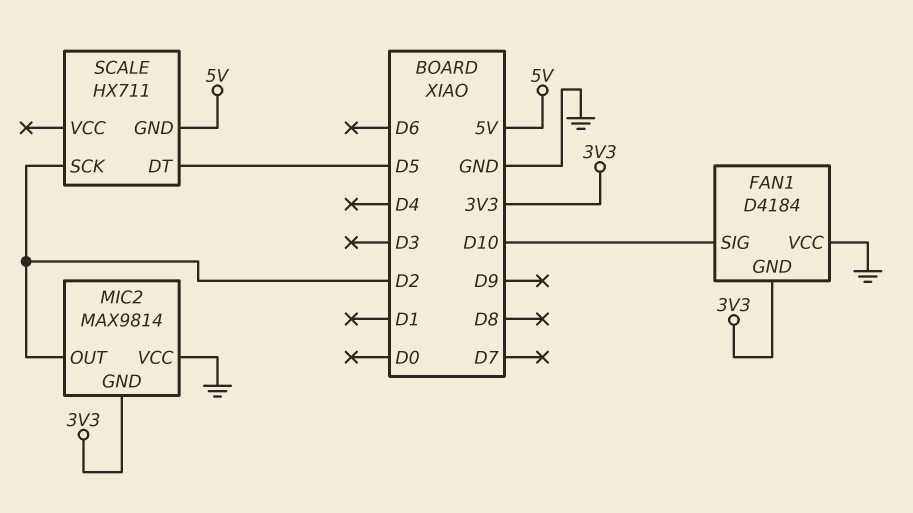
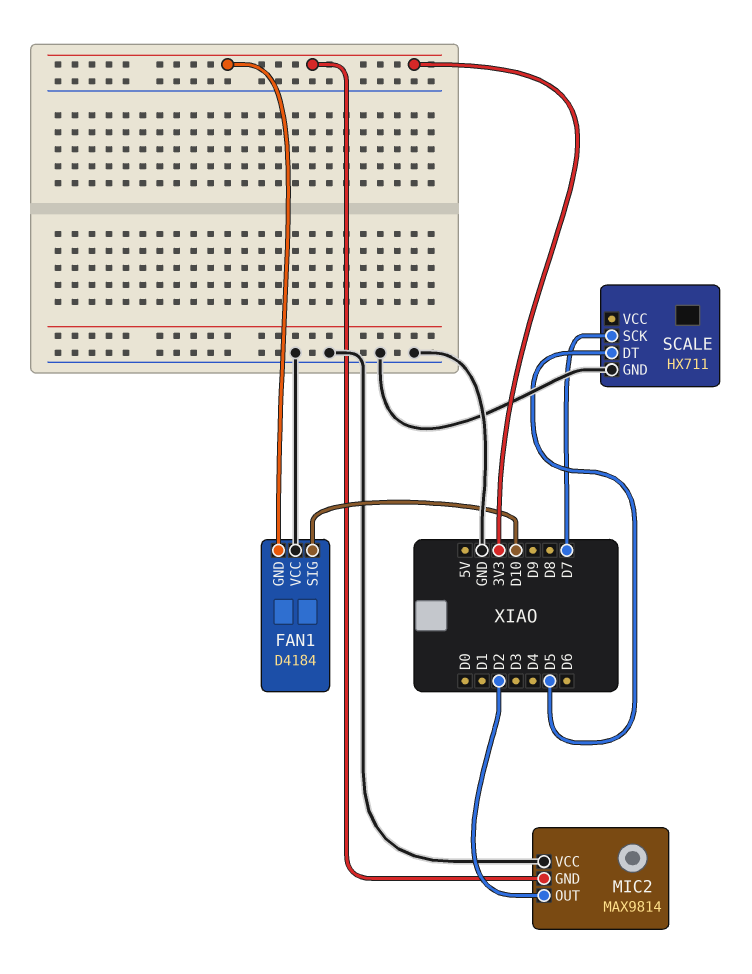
SCALE pin GND: 5V -> GND
SCALE pin SCK: D2 -> D7

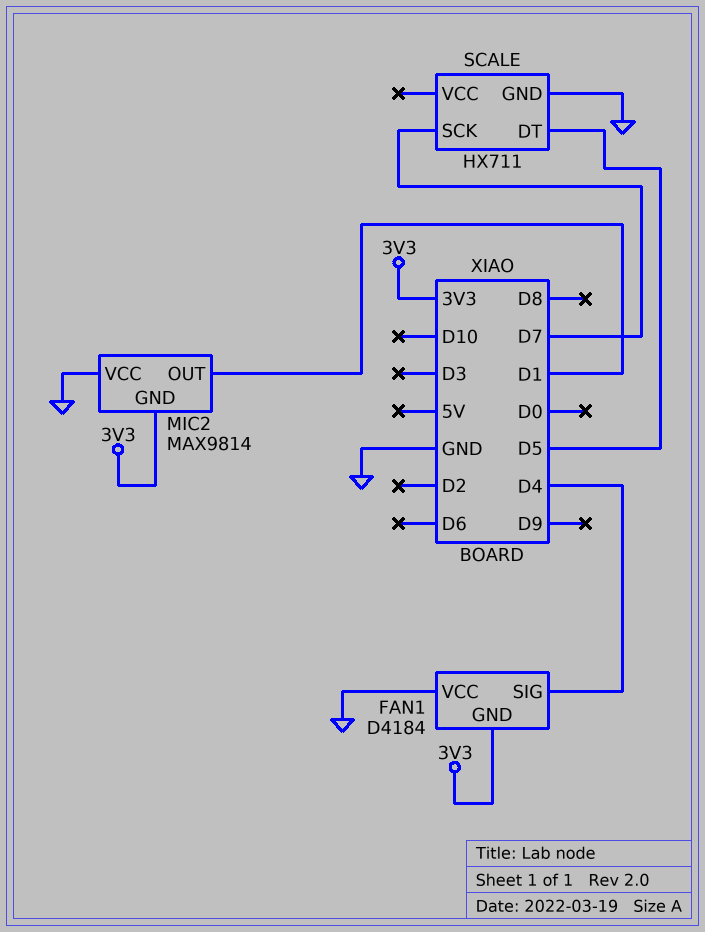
FAN1 pin SIG: D10 -> D4
MIC2 pin OUT: D2 -> D1

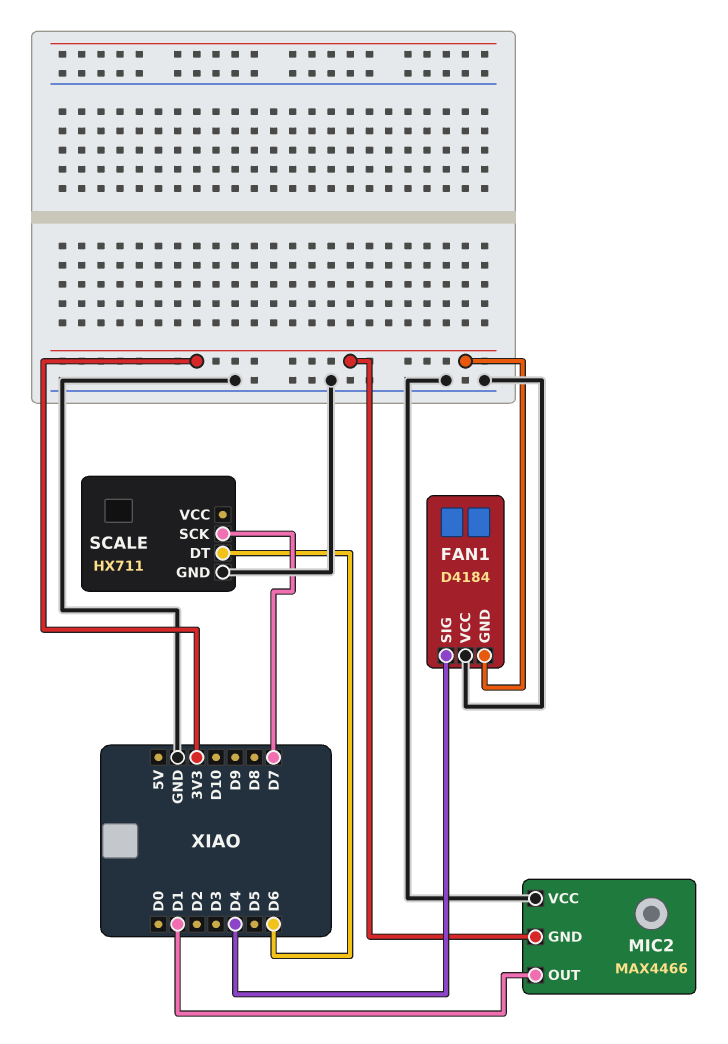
MIC2: MAX9814 -> MAX4466
SCALE pin DT: D5 -> D6

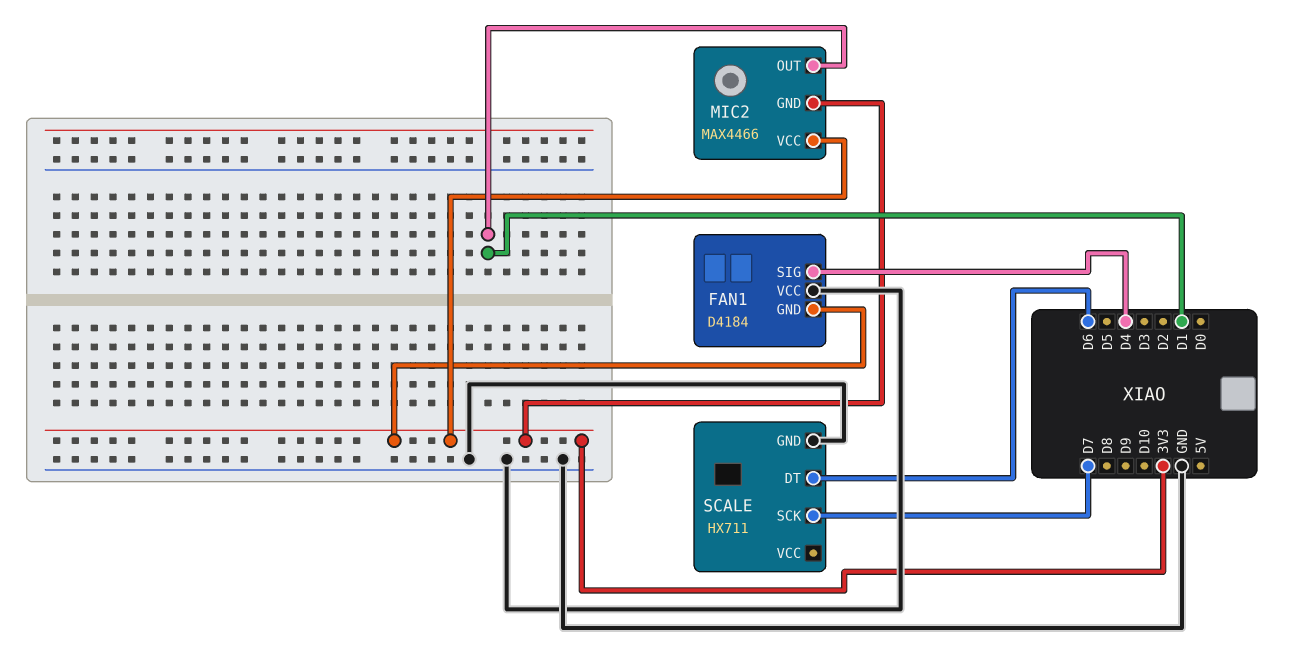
MIC2 pin VCC: GND -> 3V3

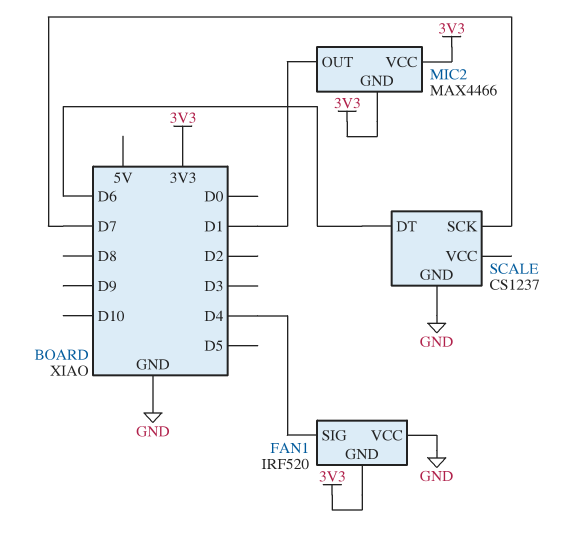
FAN1: D4184 -> IRF520
SCALE: HX711 -> CS1237

